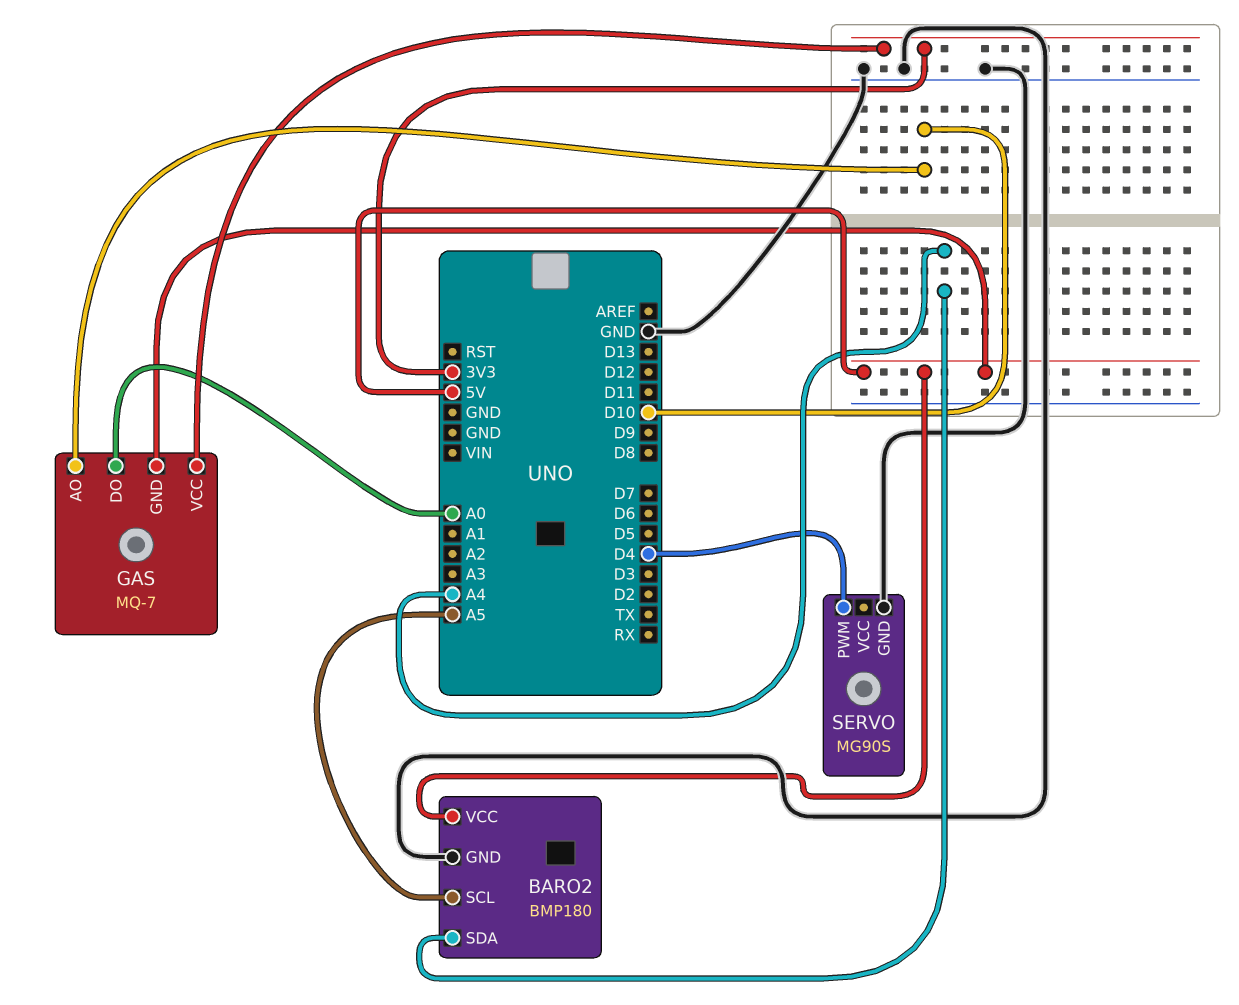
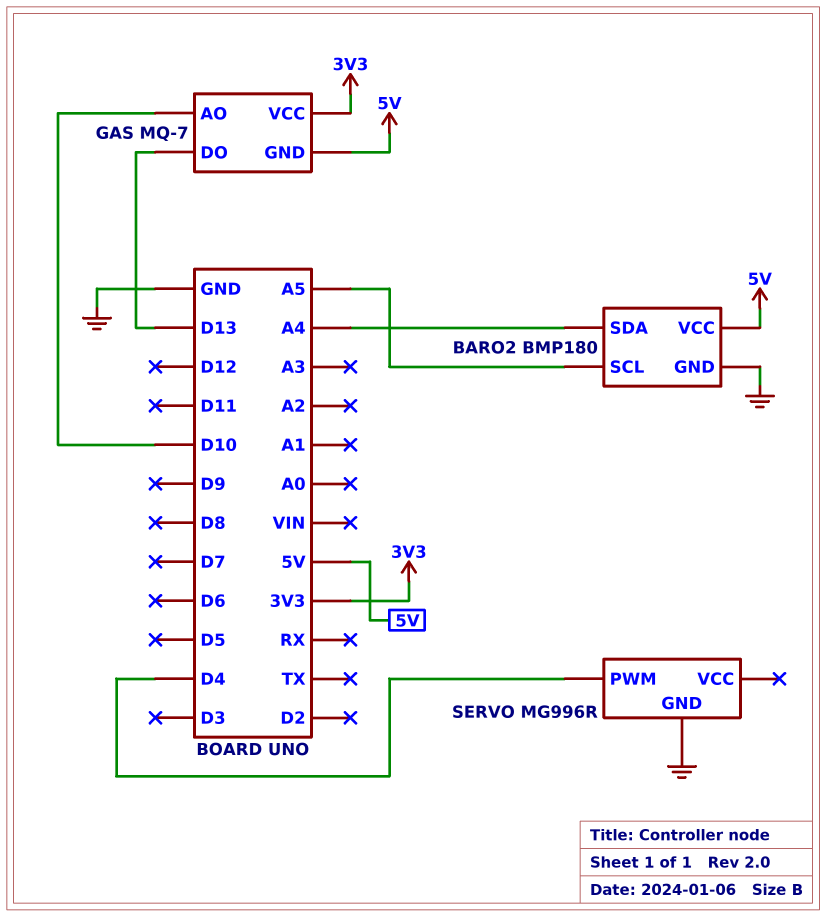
GAS pin DO: A0 -> D13
SERVO: MG90S -> MG996R

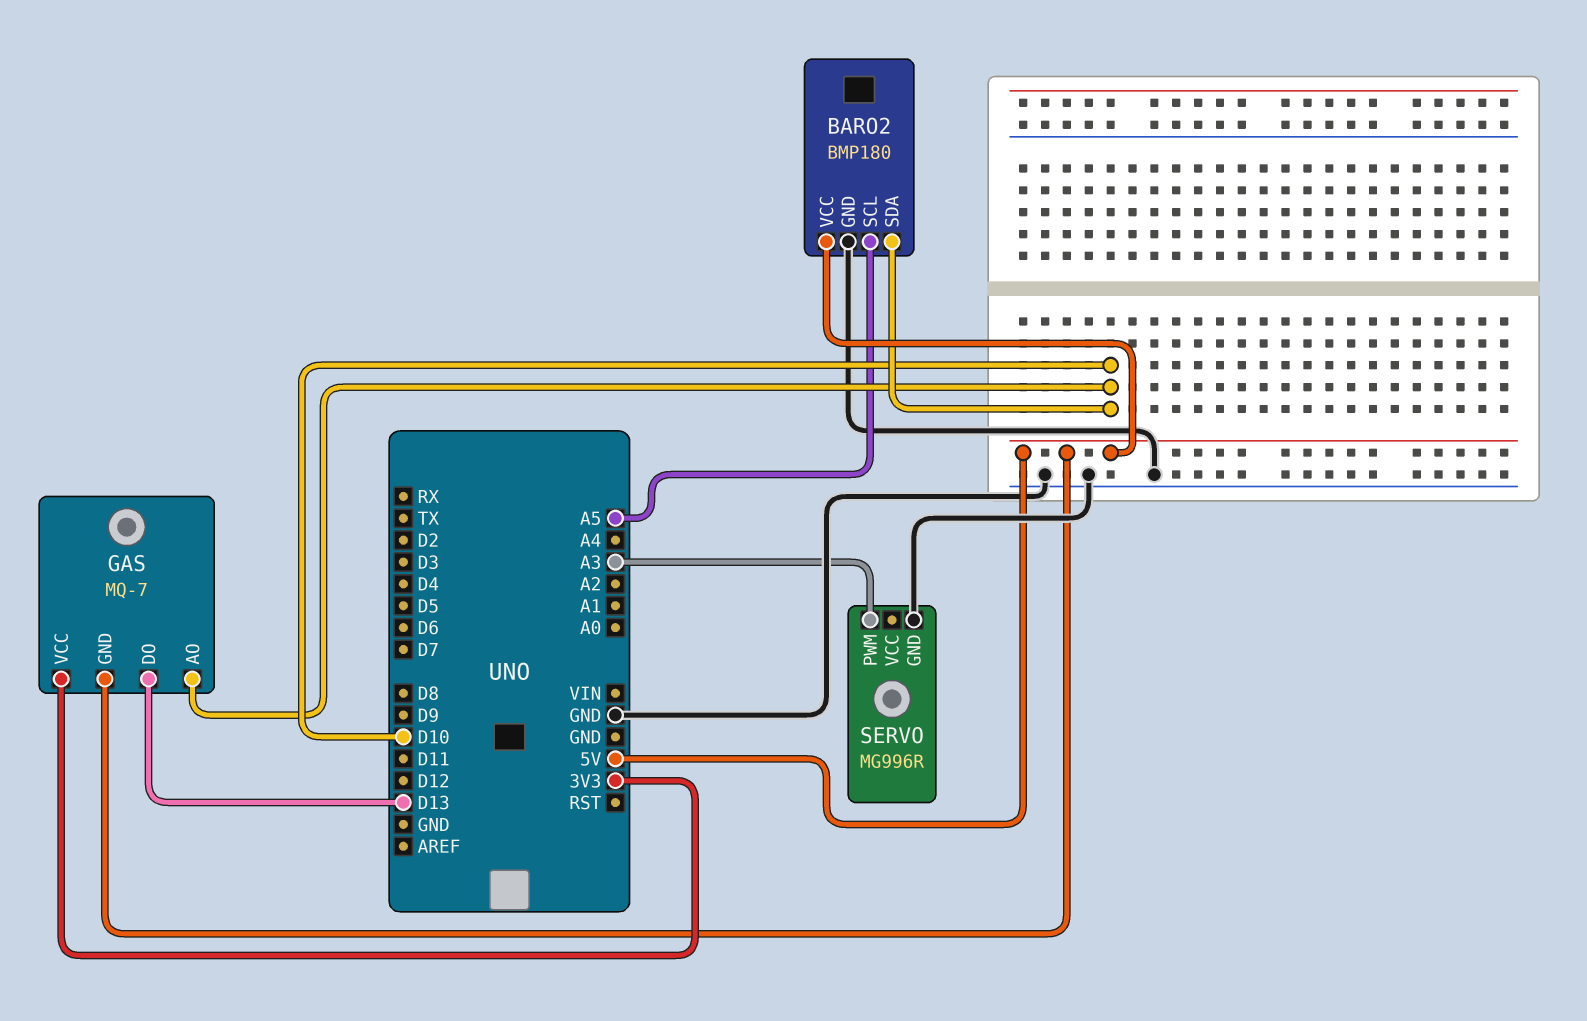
BARO2 pin SDA: A4 -> D10
SERVO pin PWM: D4 -> A3

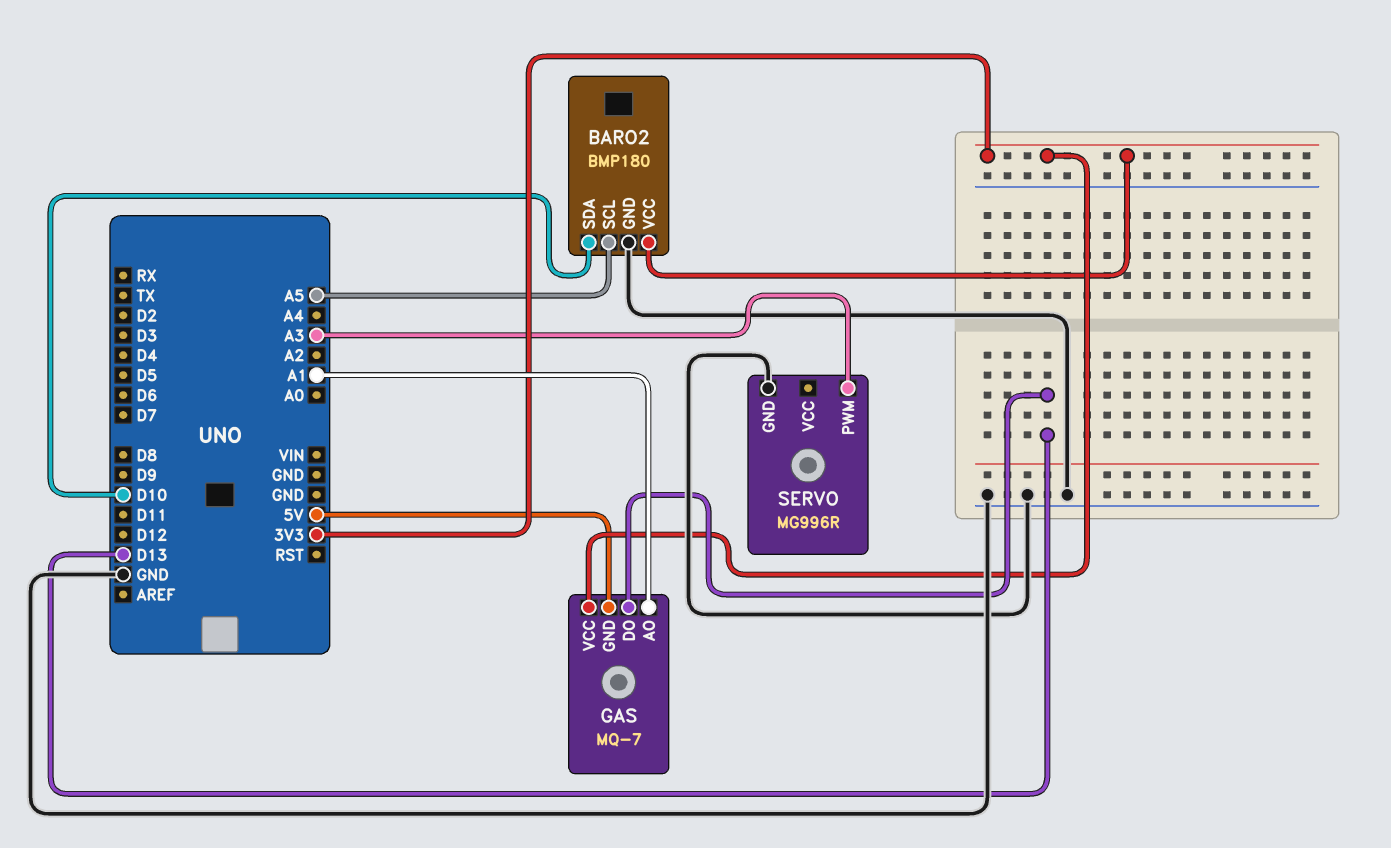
BARO2 pin VCC: 5V -> 3V3
GAS pin AO: D10 -> A1

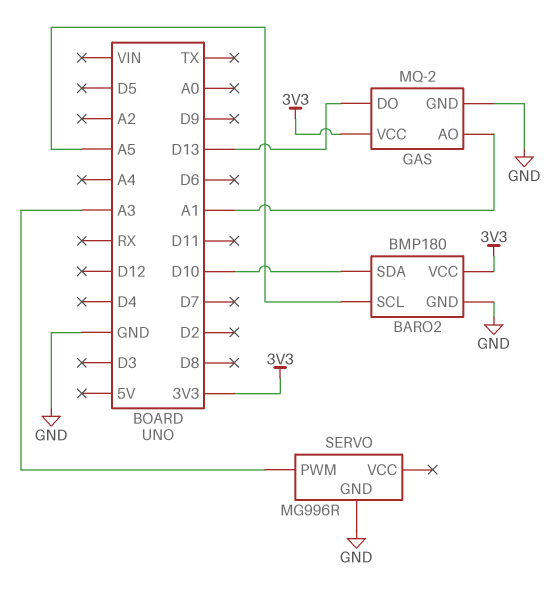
GAS: MQ-7 -> MQ-2
GAS pin GND: 5V -> GND

